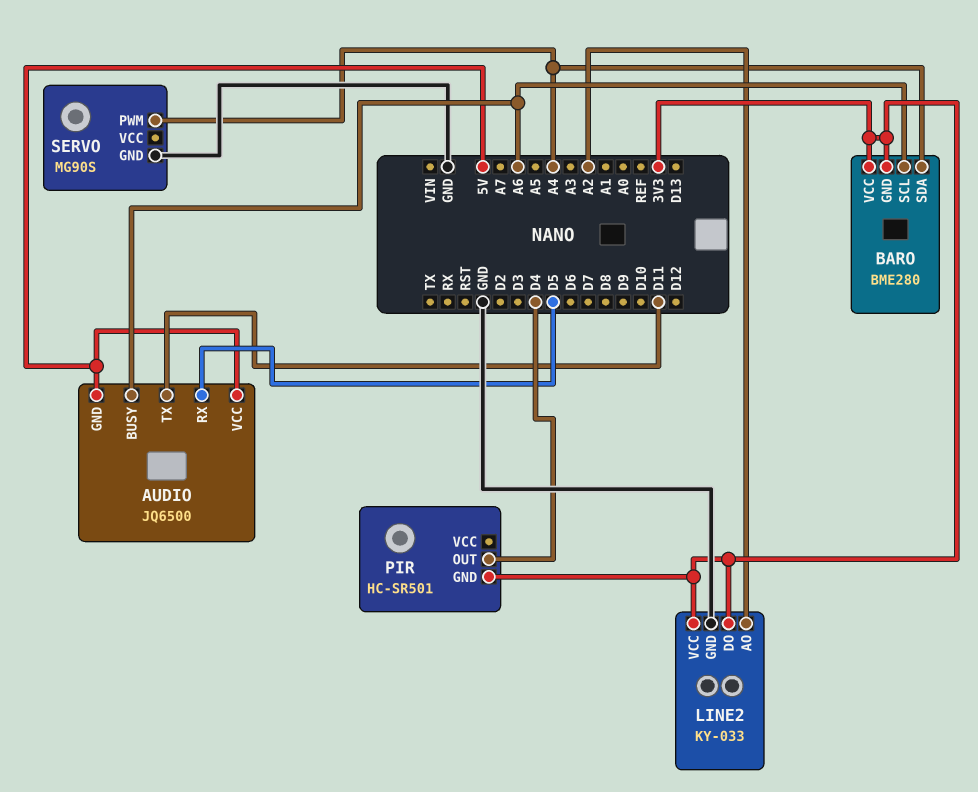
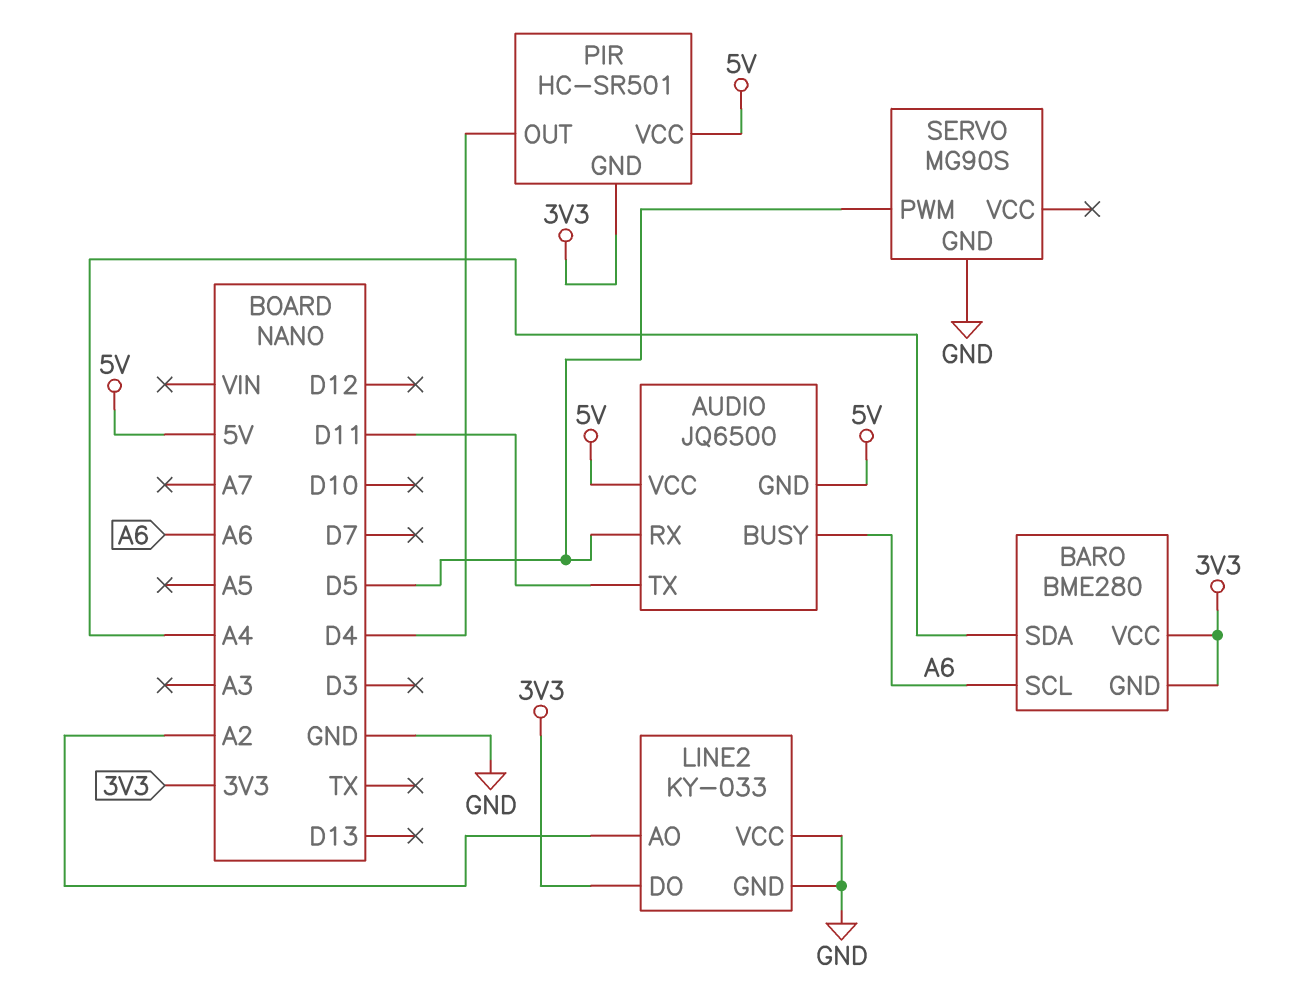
LINE2 pin VCC: 3V3 -> GND
PIR pin VCC: none -> 5V
SERVO pin PWM: A4 -> D5

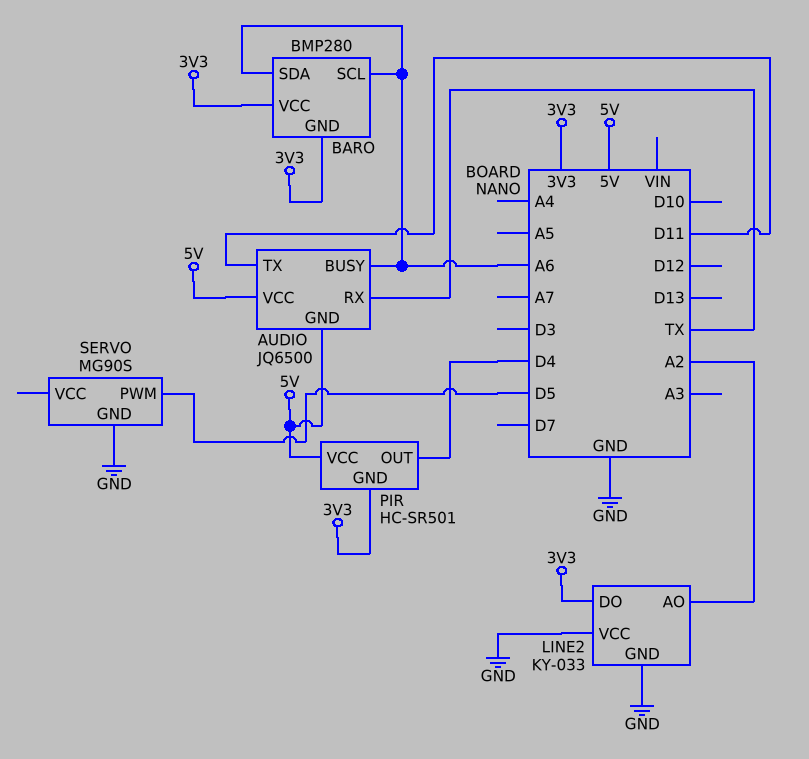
AUDIO pin RX: D5 -> TX
BARO: BME280 -> BMP280
BARO pin SDA: A4 -> A6

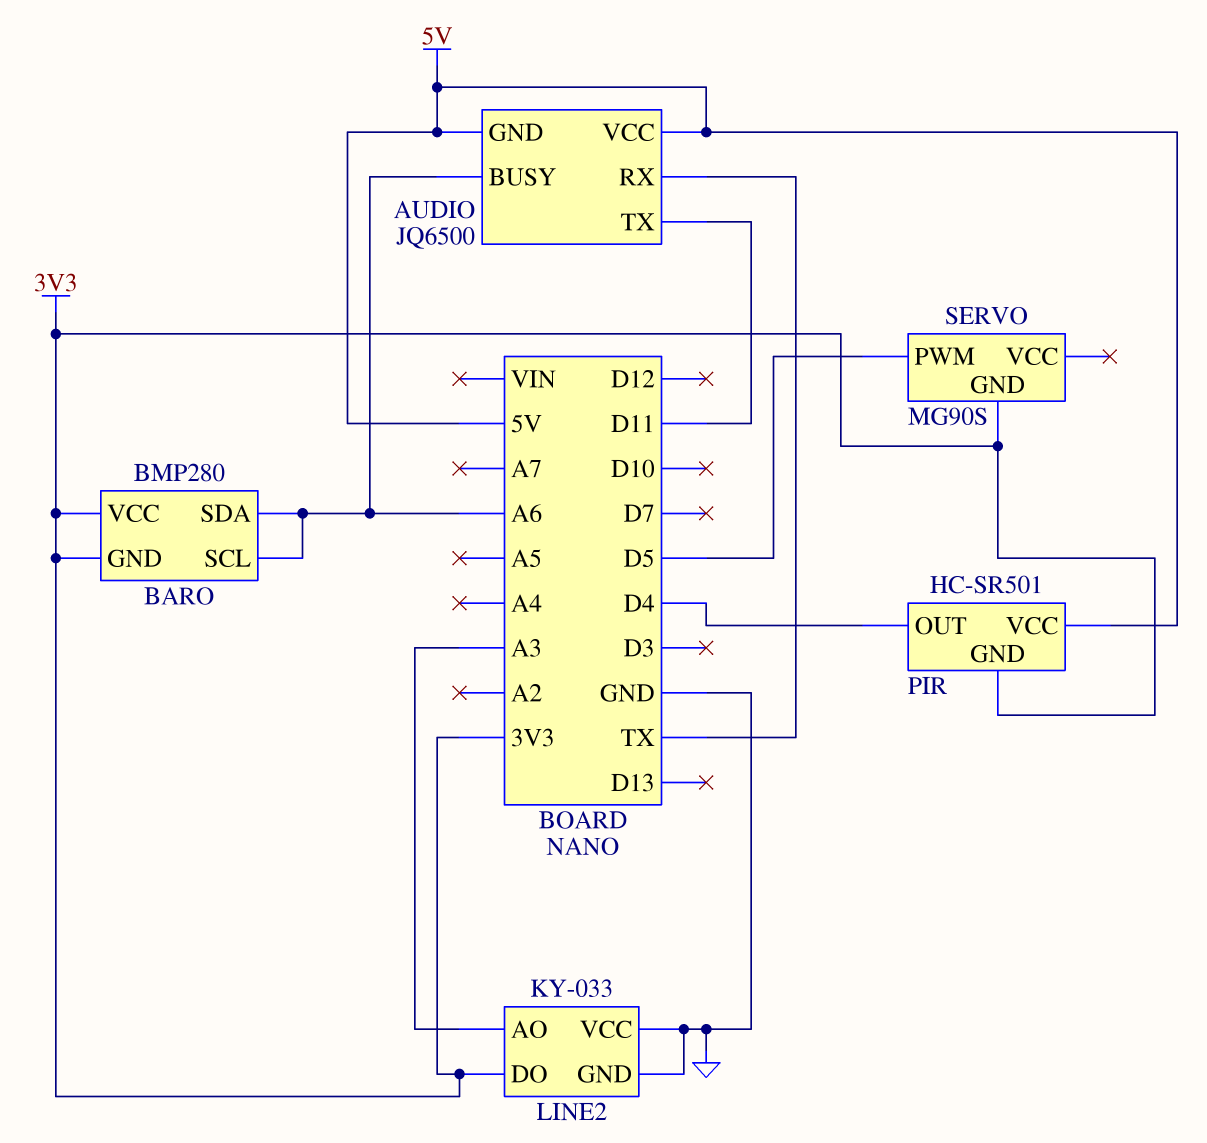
LINE2 pin AO: A2 -> A3
SERVO pin GND: GND -> 3V3

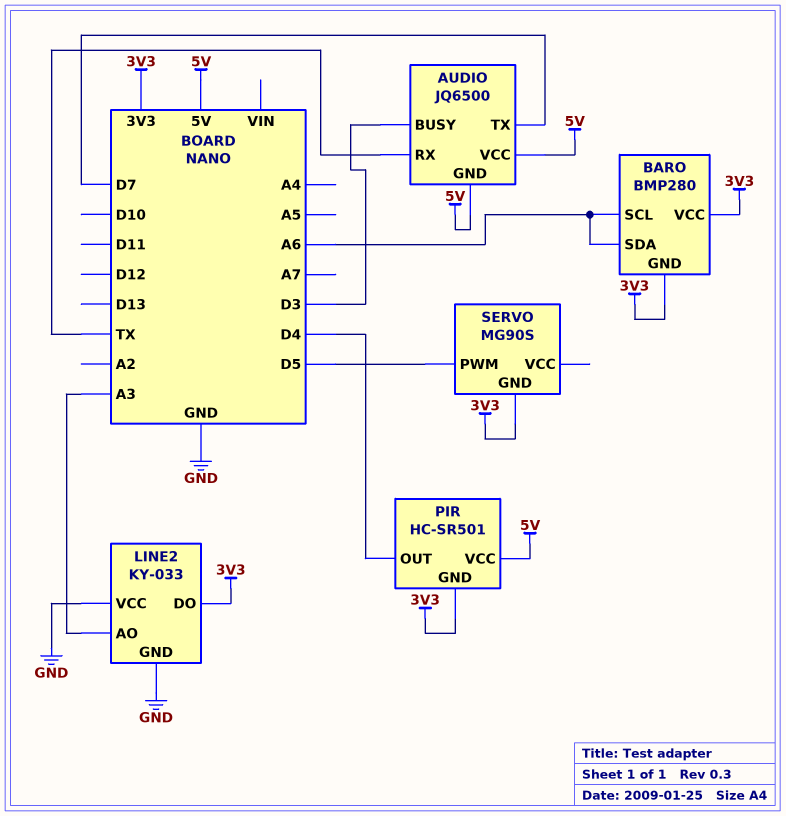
AUDIO pin BUSY: A6 -> D3
AUDIO pin TX: D11 -> D7

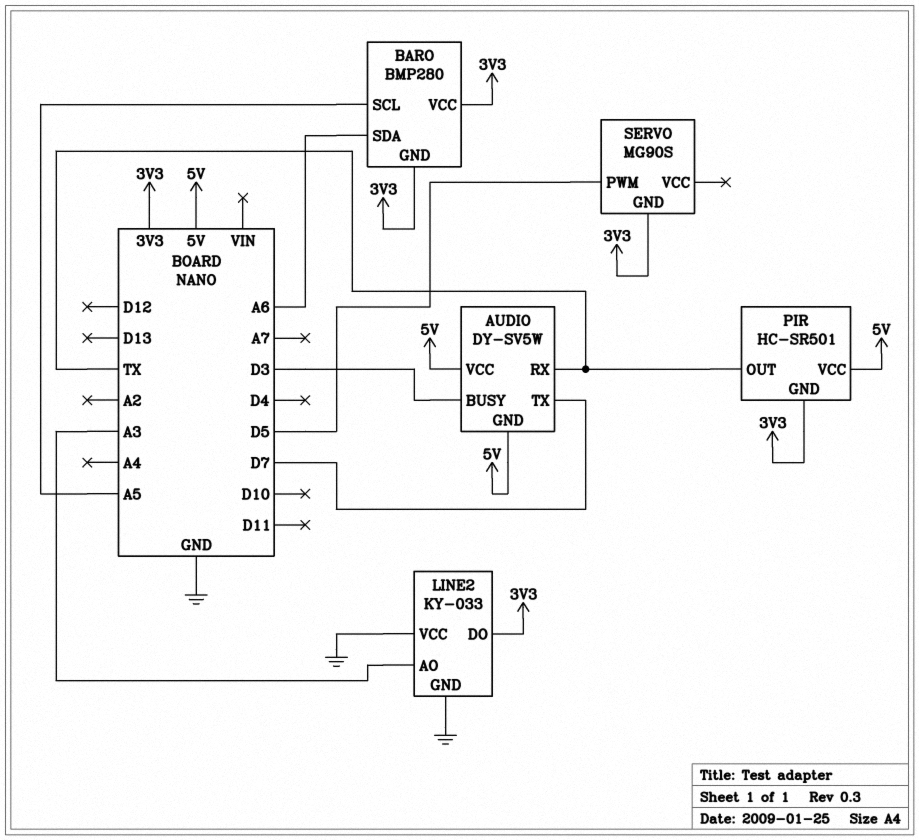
AUDIO: JQ6500 -> DY-SV5W
BARO pin SCL: A6 -> A5
PIR pin OUT: D4 -> TX

